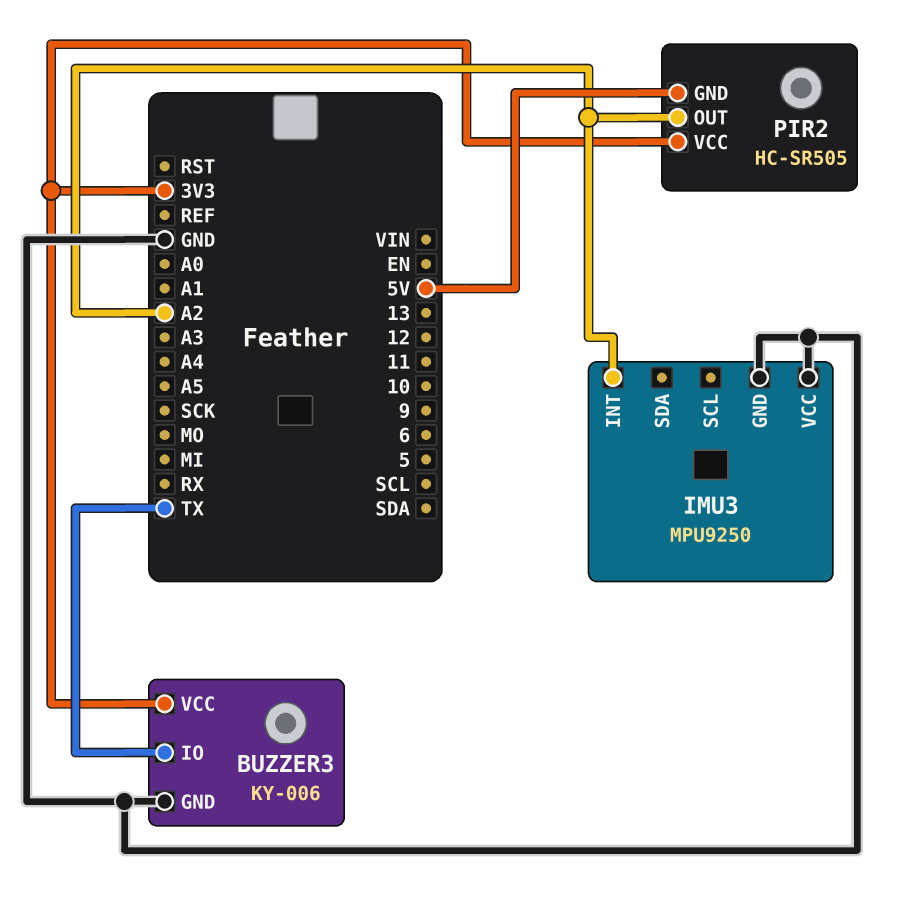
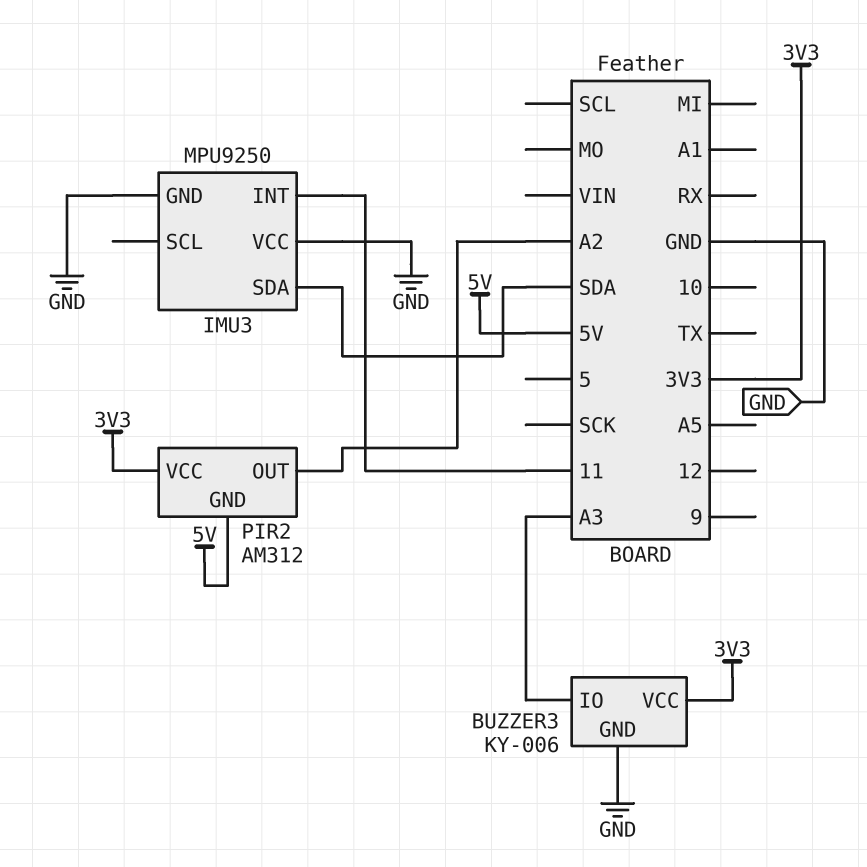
BUZZER3 pin IO: TX -> A3
IMU3 pin INT: A2 -> 11
IMU3 pin SDA: none -> SDA
PIR2: HC-SR505 -> AM312

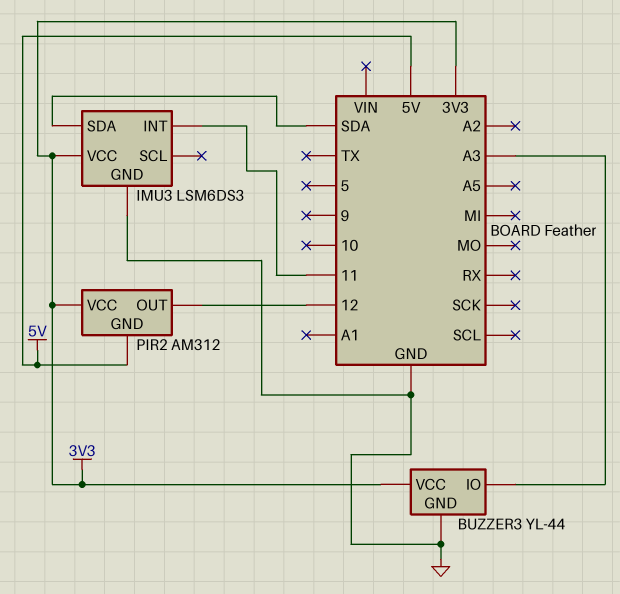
BUZZER3: KY-006 -> YL-44
IMU3: MPU9250 -> LSM6DS3
IMU3 pin VCC: GND -> 3V3
PIR2 pin OUT: A2 -> 12

